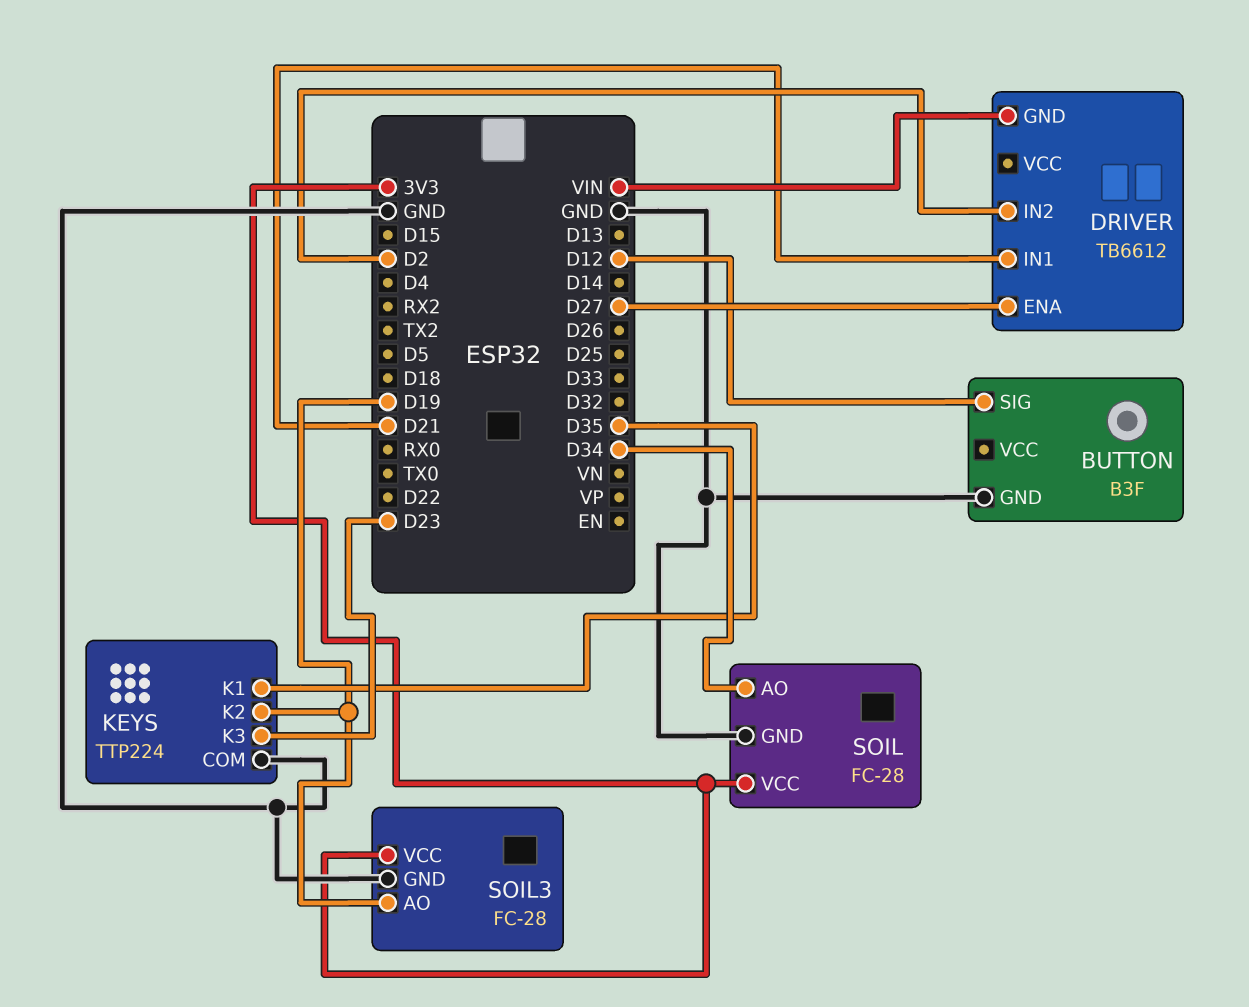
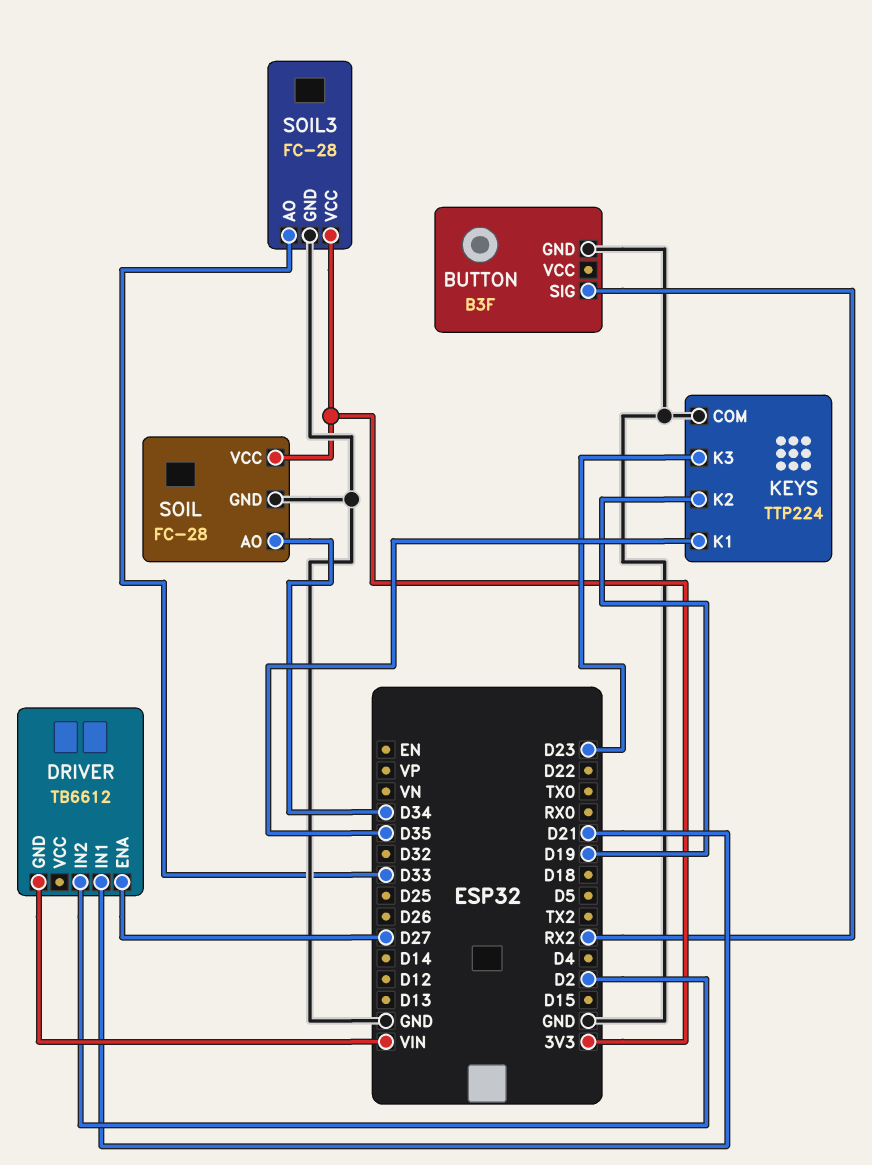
BUTTON pin SIG: D12 -> RX2
SOIL3 pin AO: D19 -> D33

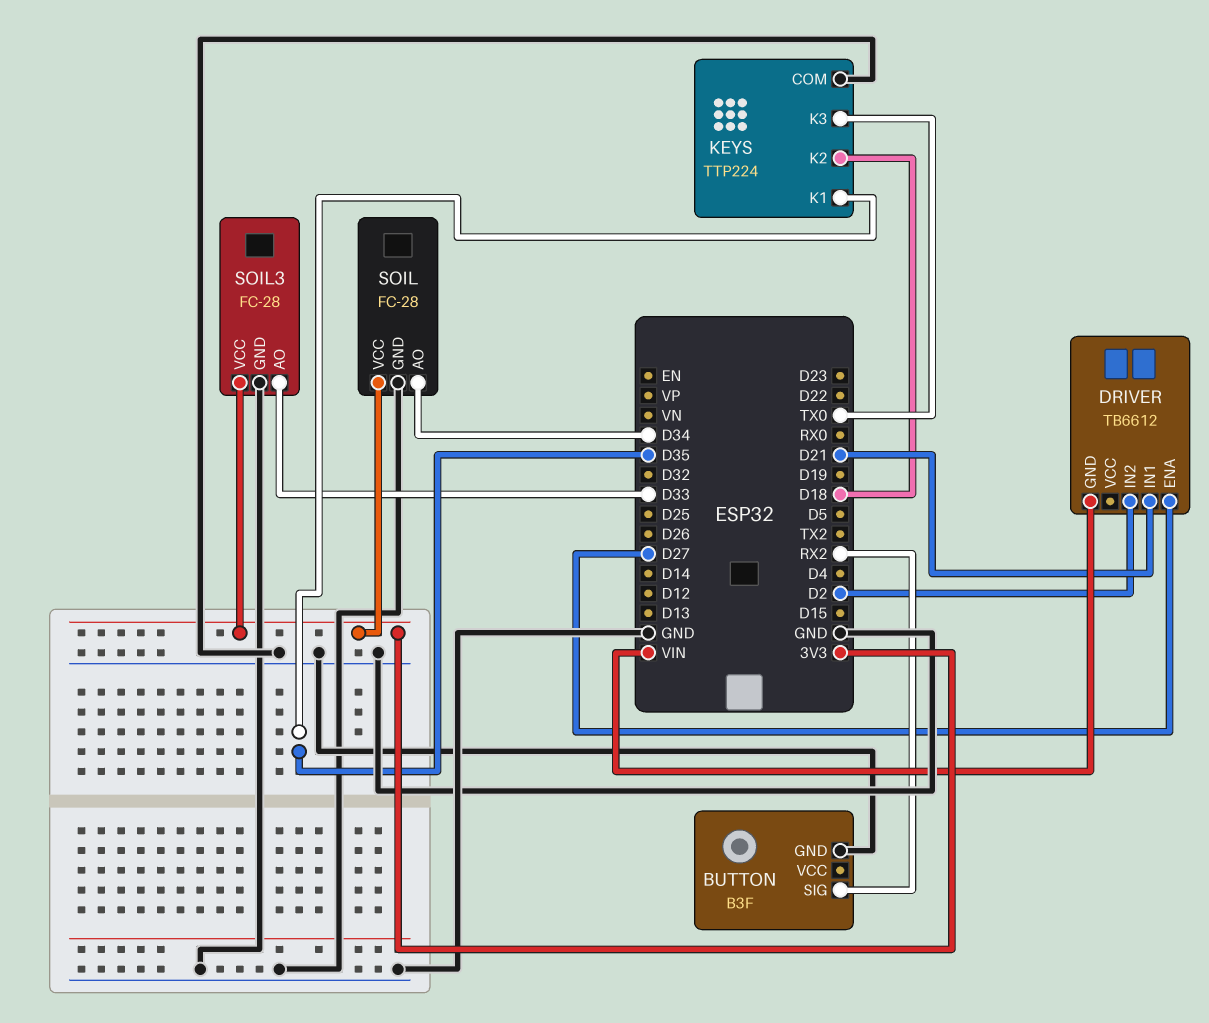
KEYS pin K2: D19 -> D18
KEYS pin K3: D23 -> TX0

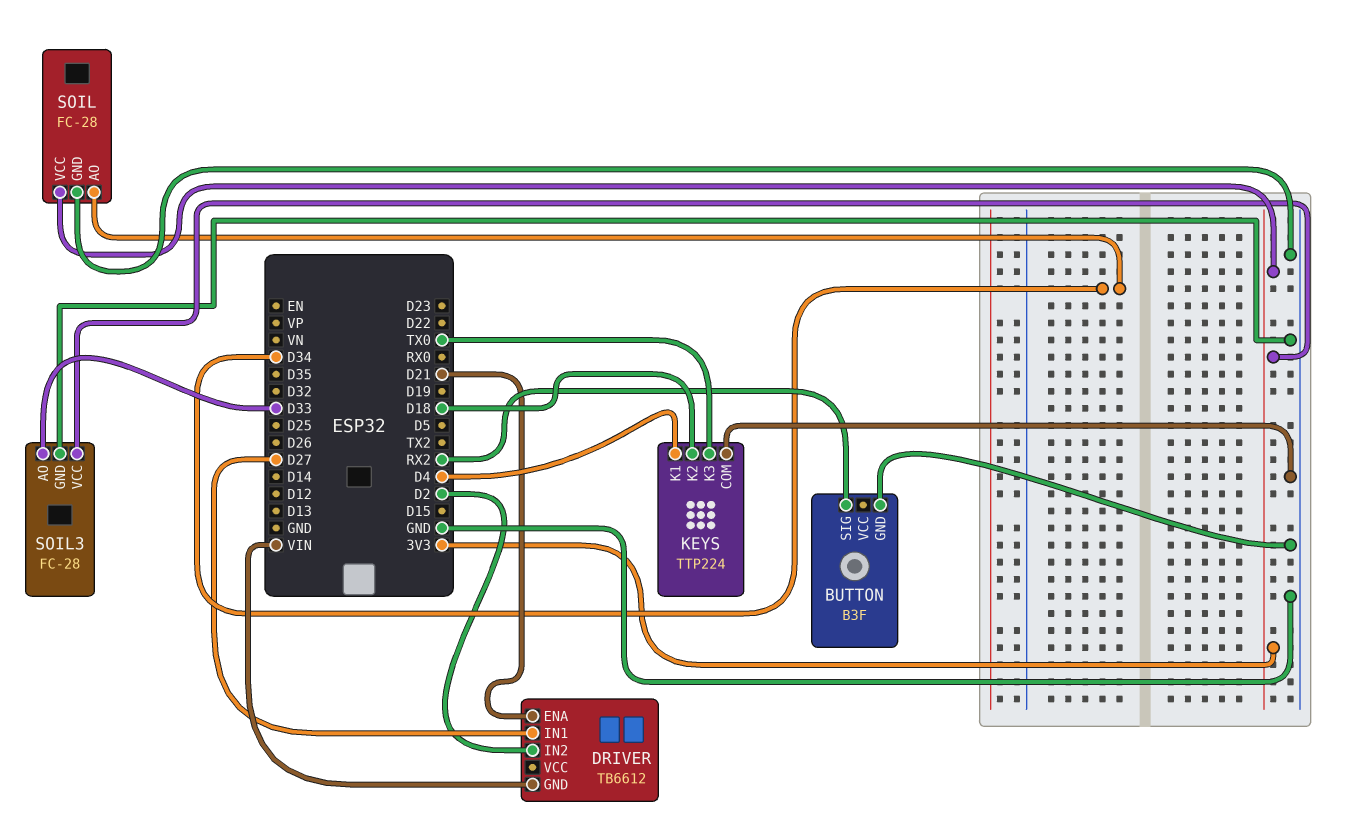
DRIVER pin ENA: D27 -> D21
DRIVER pin IN1: D21 -> D27
KEYS pin K1: D35 -> D4

